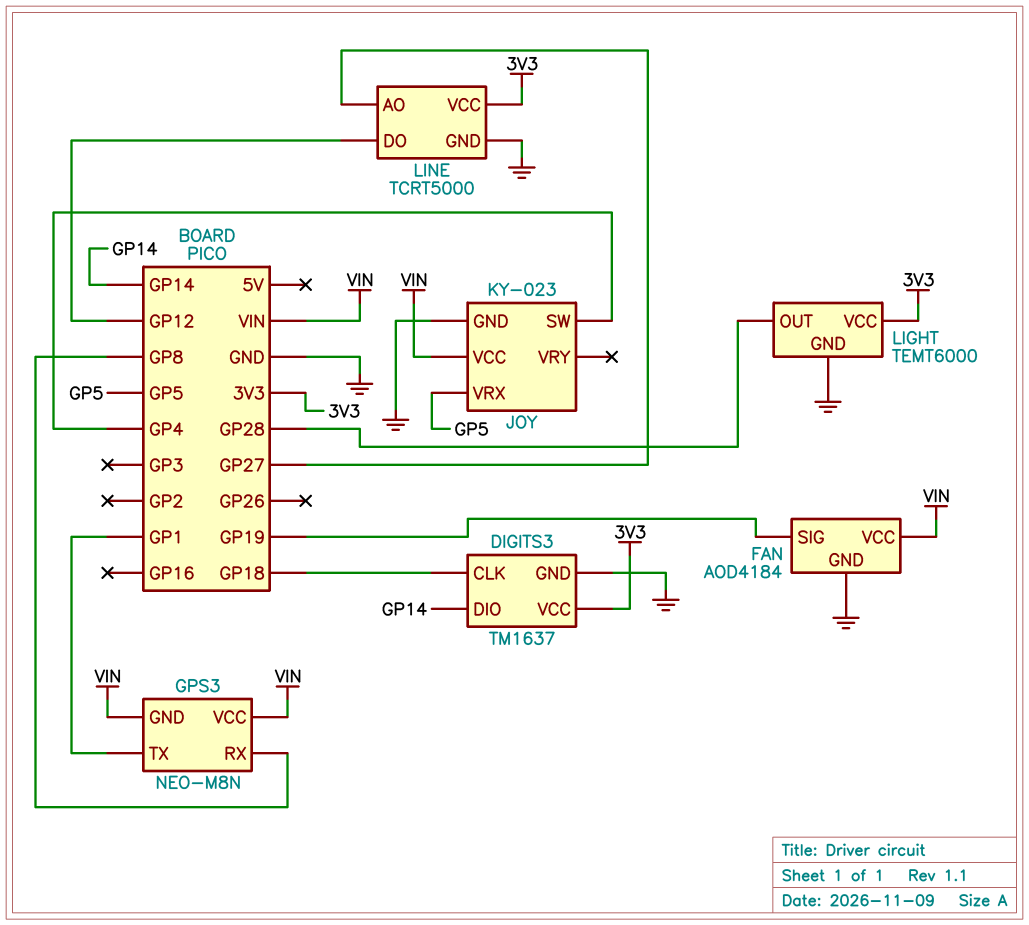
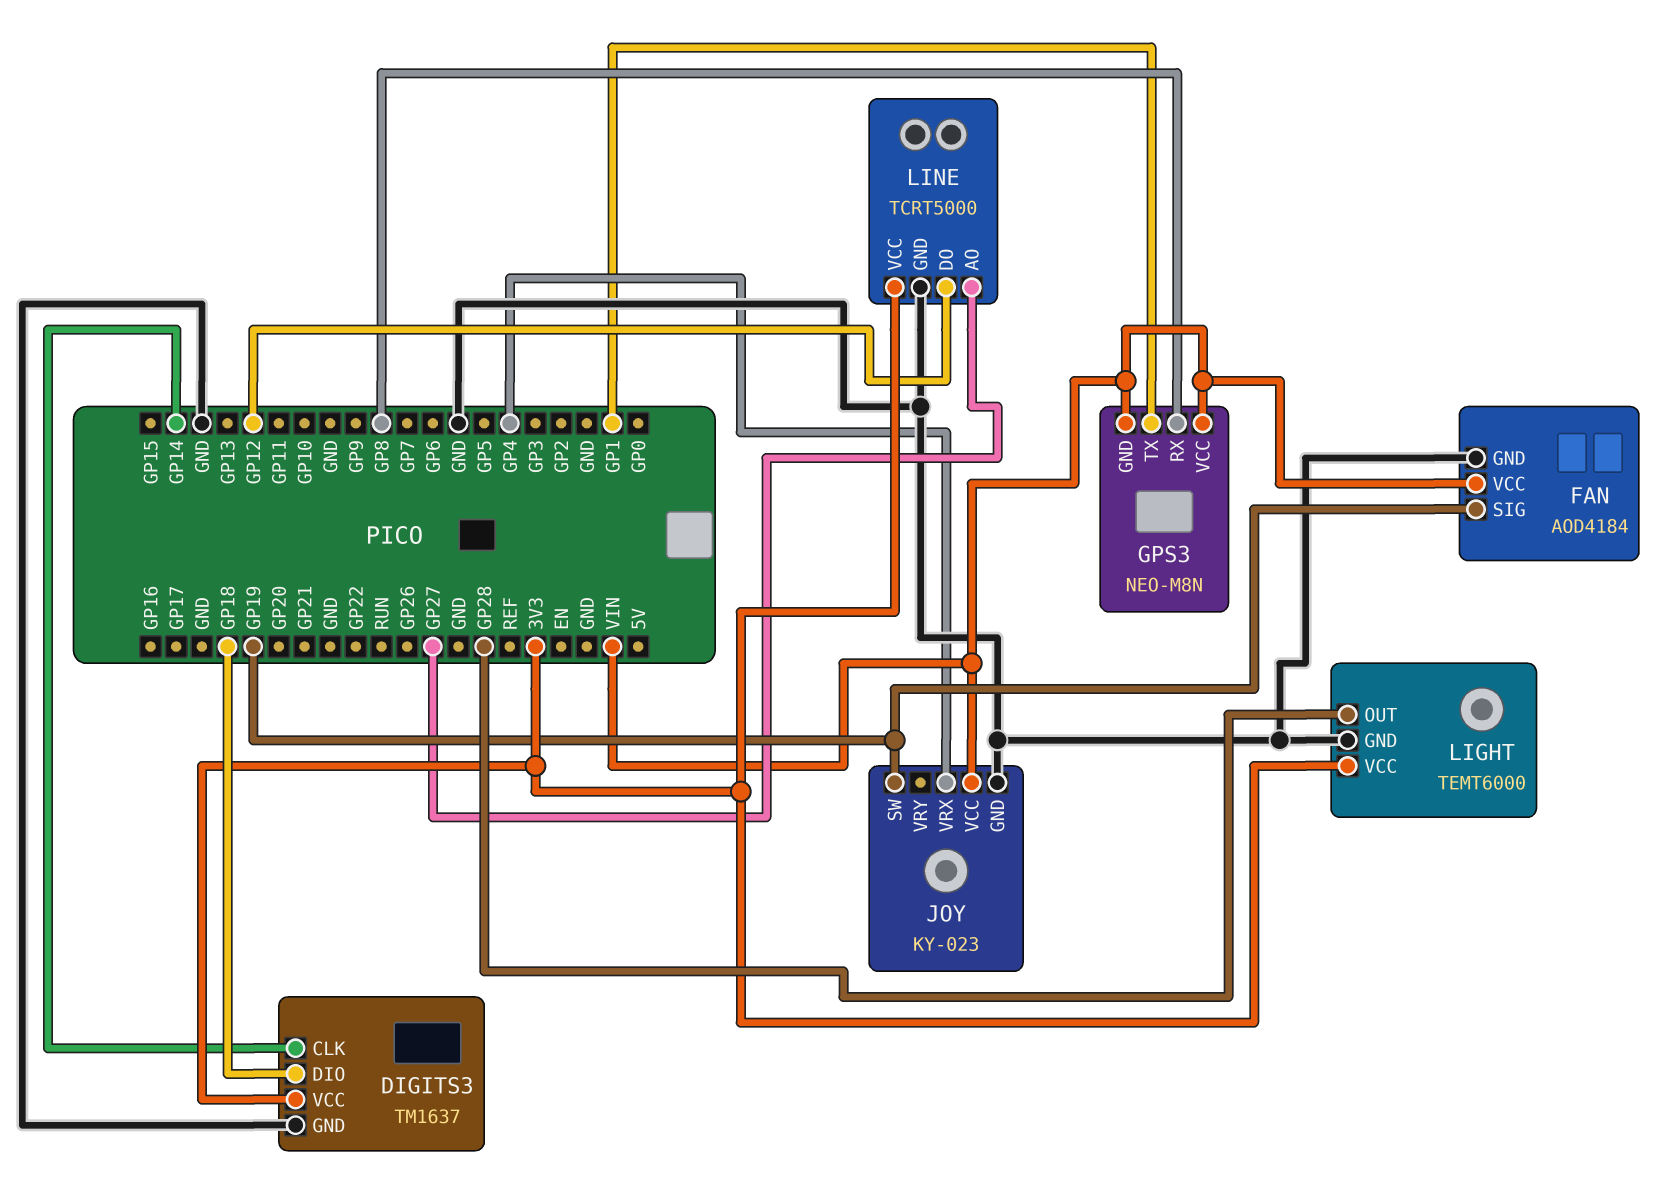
DIGITS3 pin CLK: GP18 -> GP14
DIGITS3 pin DIO: GP14 -> GP18
JOY pin SW: GP4 -> GP19
JOY pin VRX: GP5 -> GP4

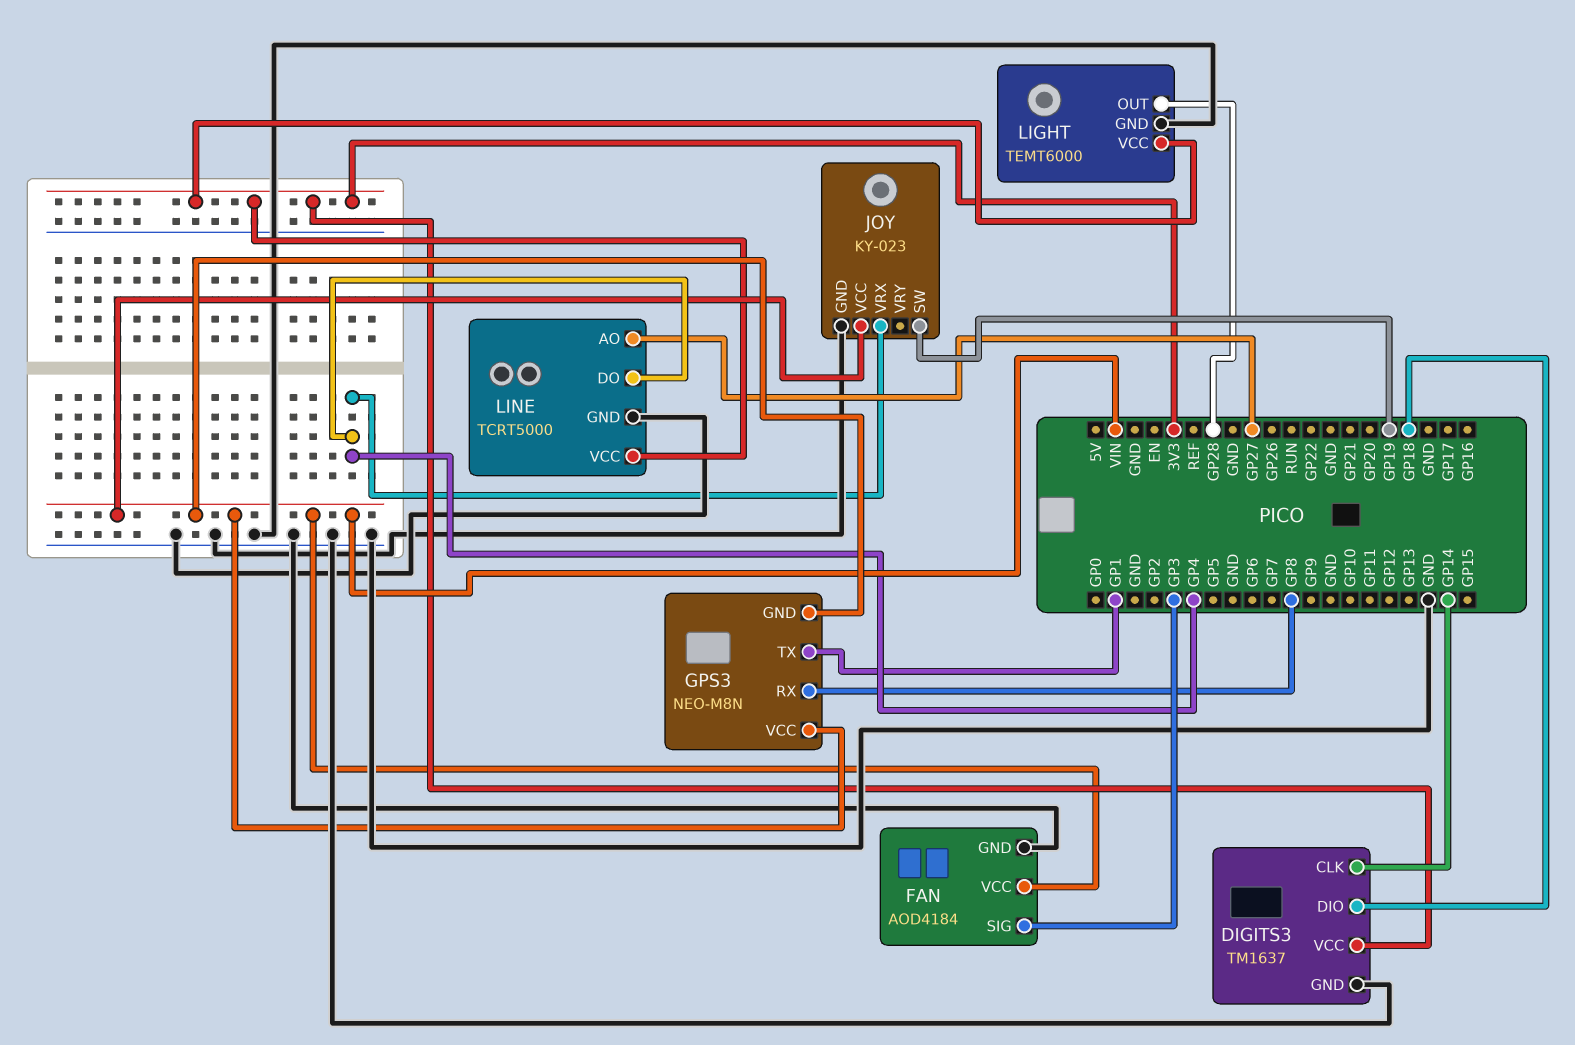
FAN pin SIG: GP19 -> GP3
LINE pin DO: GP12 -> GP4

